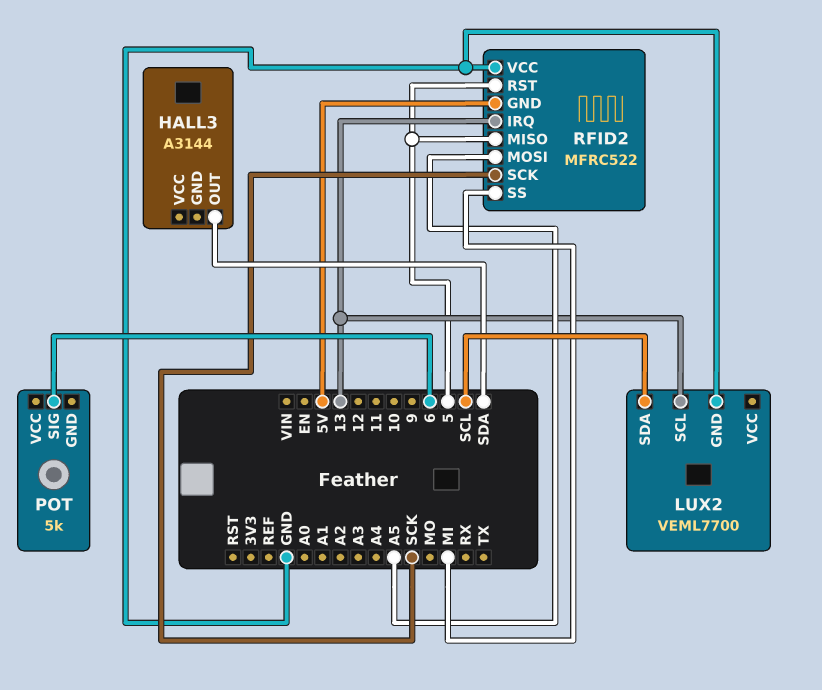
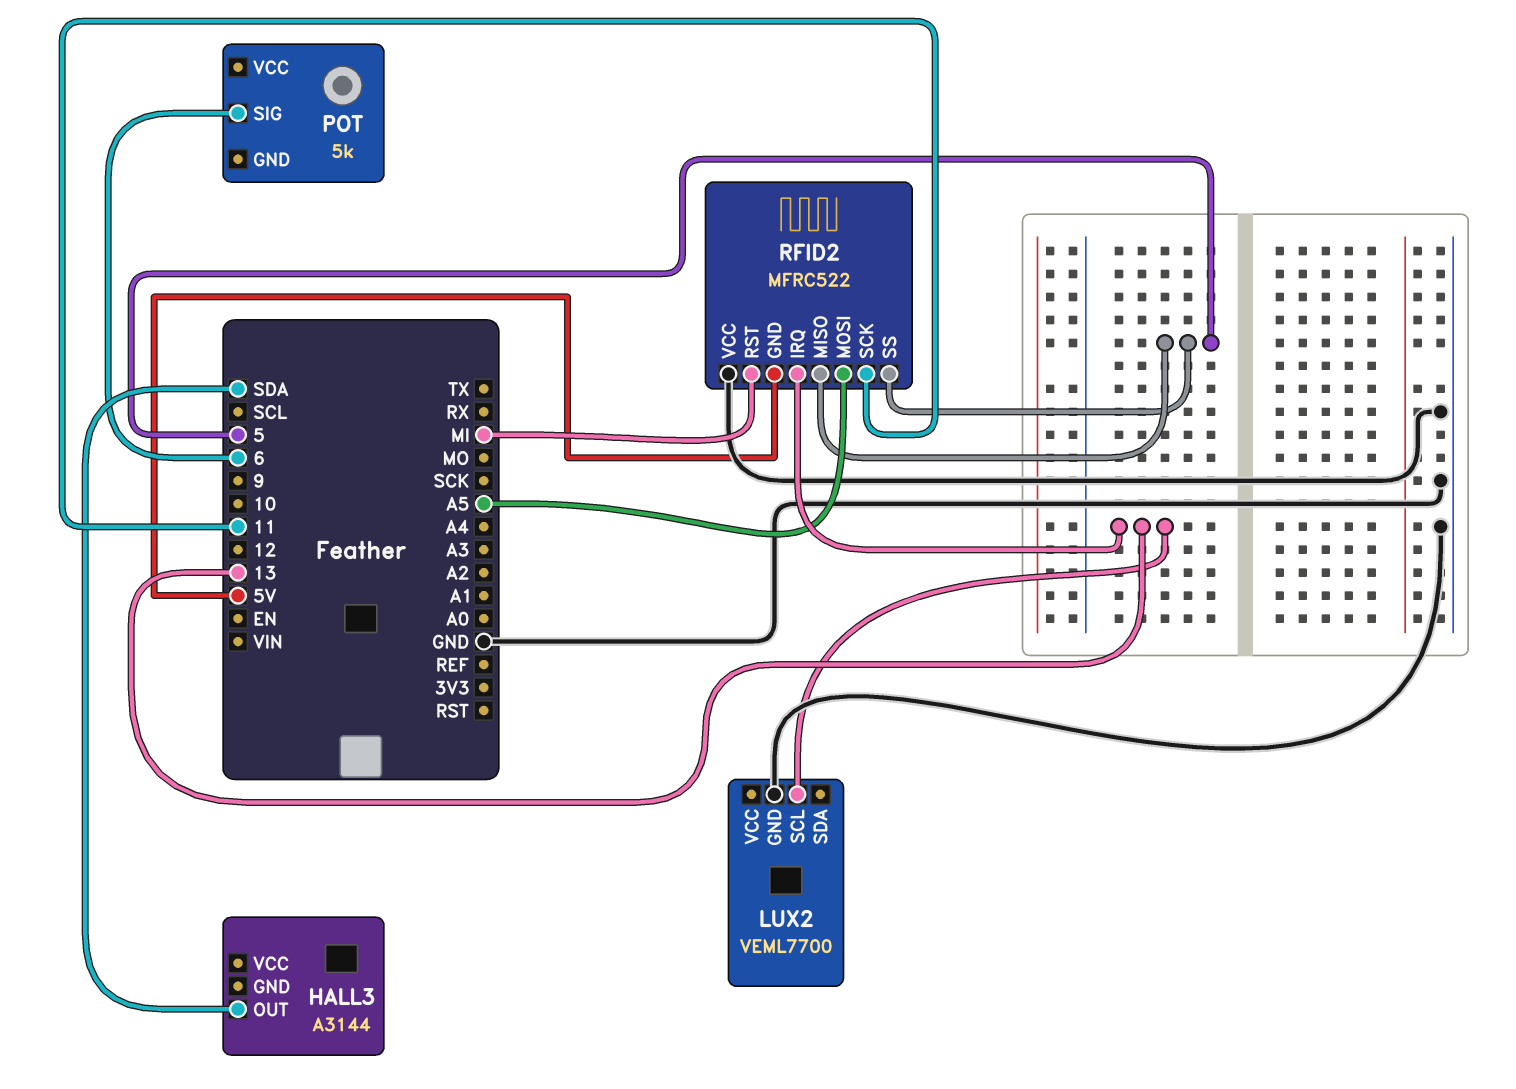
LUX2 pin SDA: SCL -> none
RFID2 pin RST: 5 -> MI
RFID2 pin SCK: SCK -> 11
RFID2 pin SS: MI -> 5

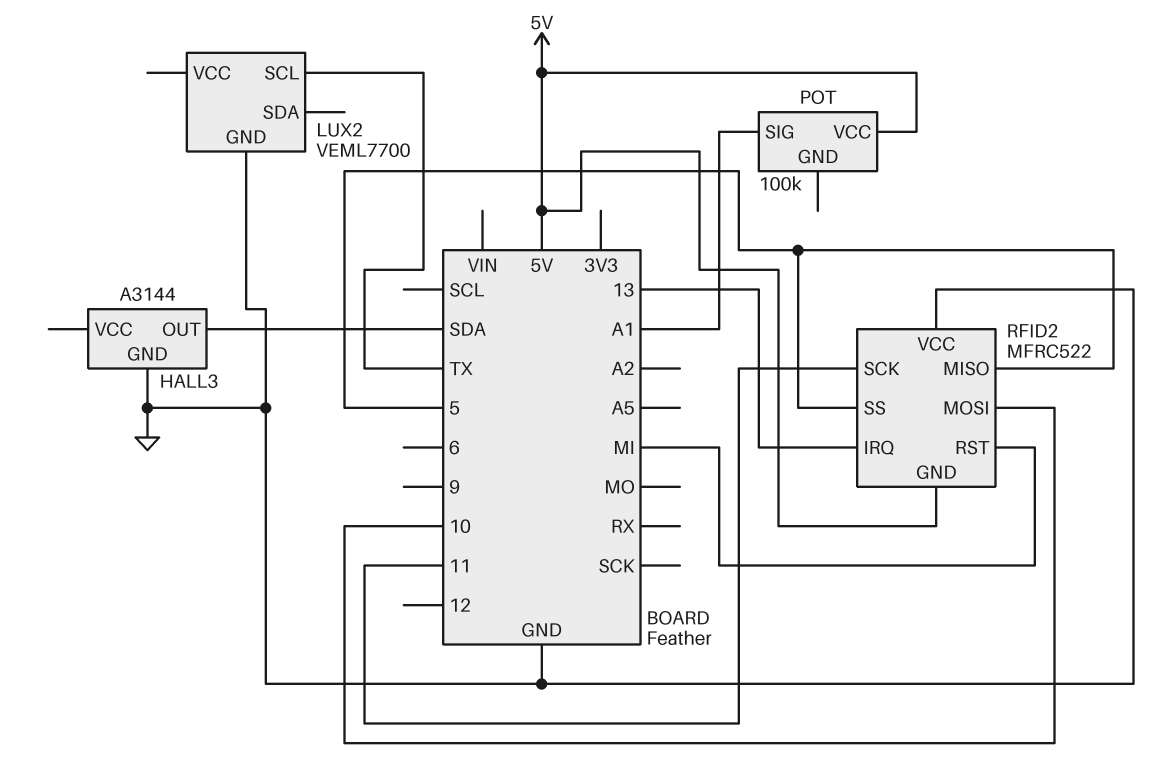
HALL3 pin GND: none -> GND
LUX2 pin SCL: 13 -> TX
POT: 5k -> 100k
POT pin SIG: 6 -> A1
POT pin VCC: none -> 5V
RFID2 pin MOSI: A5 -> 10

